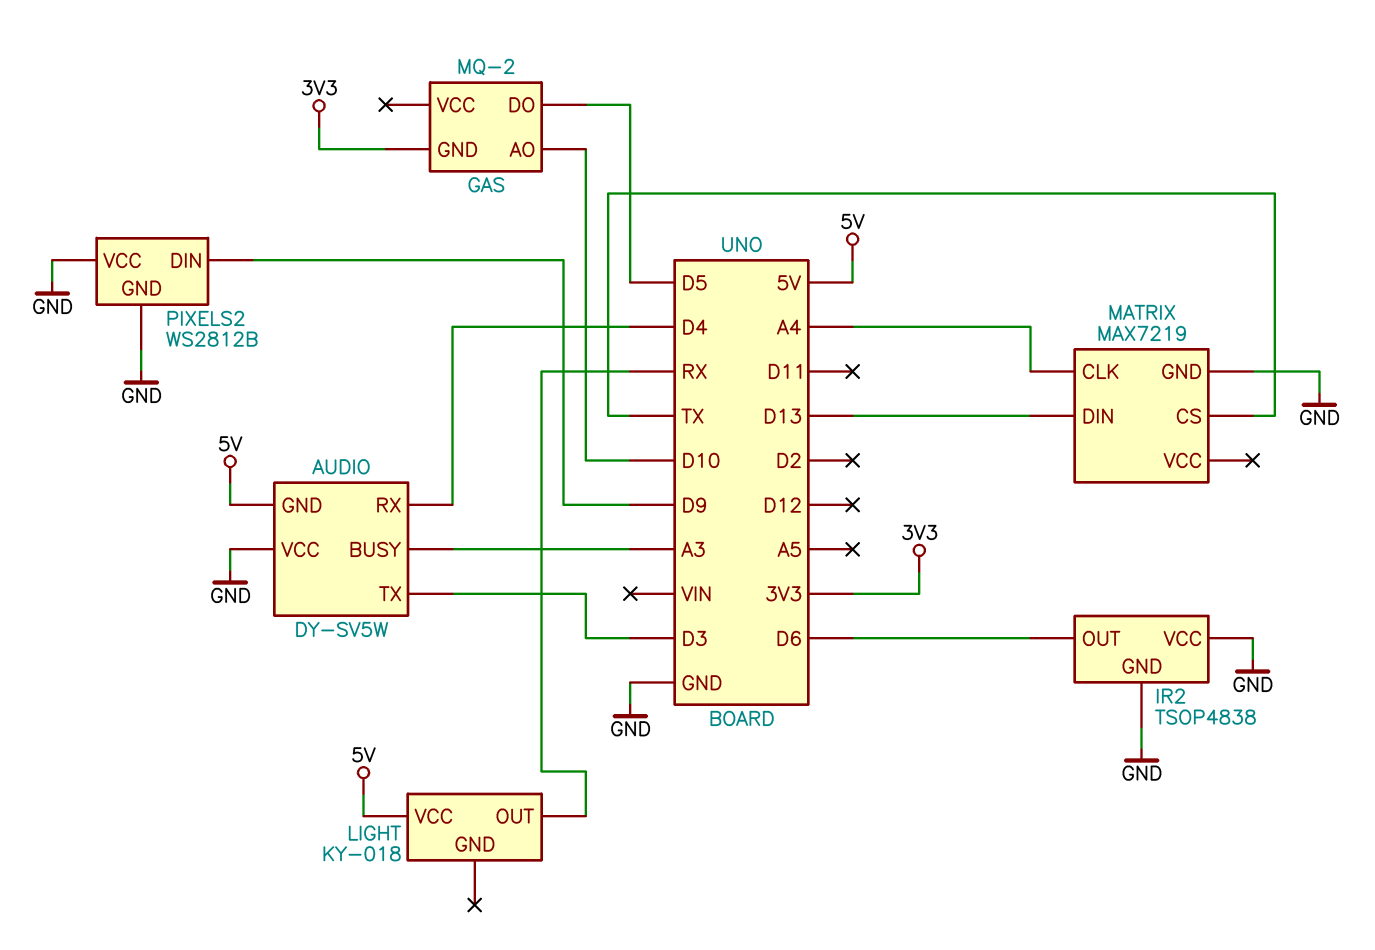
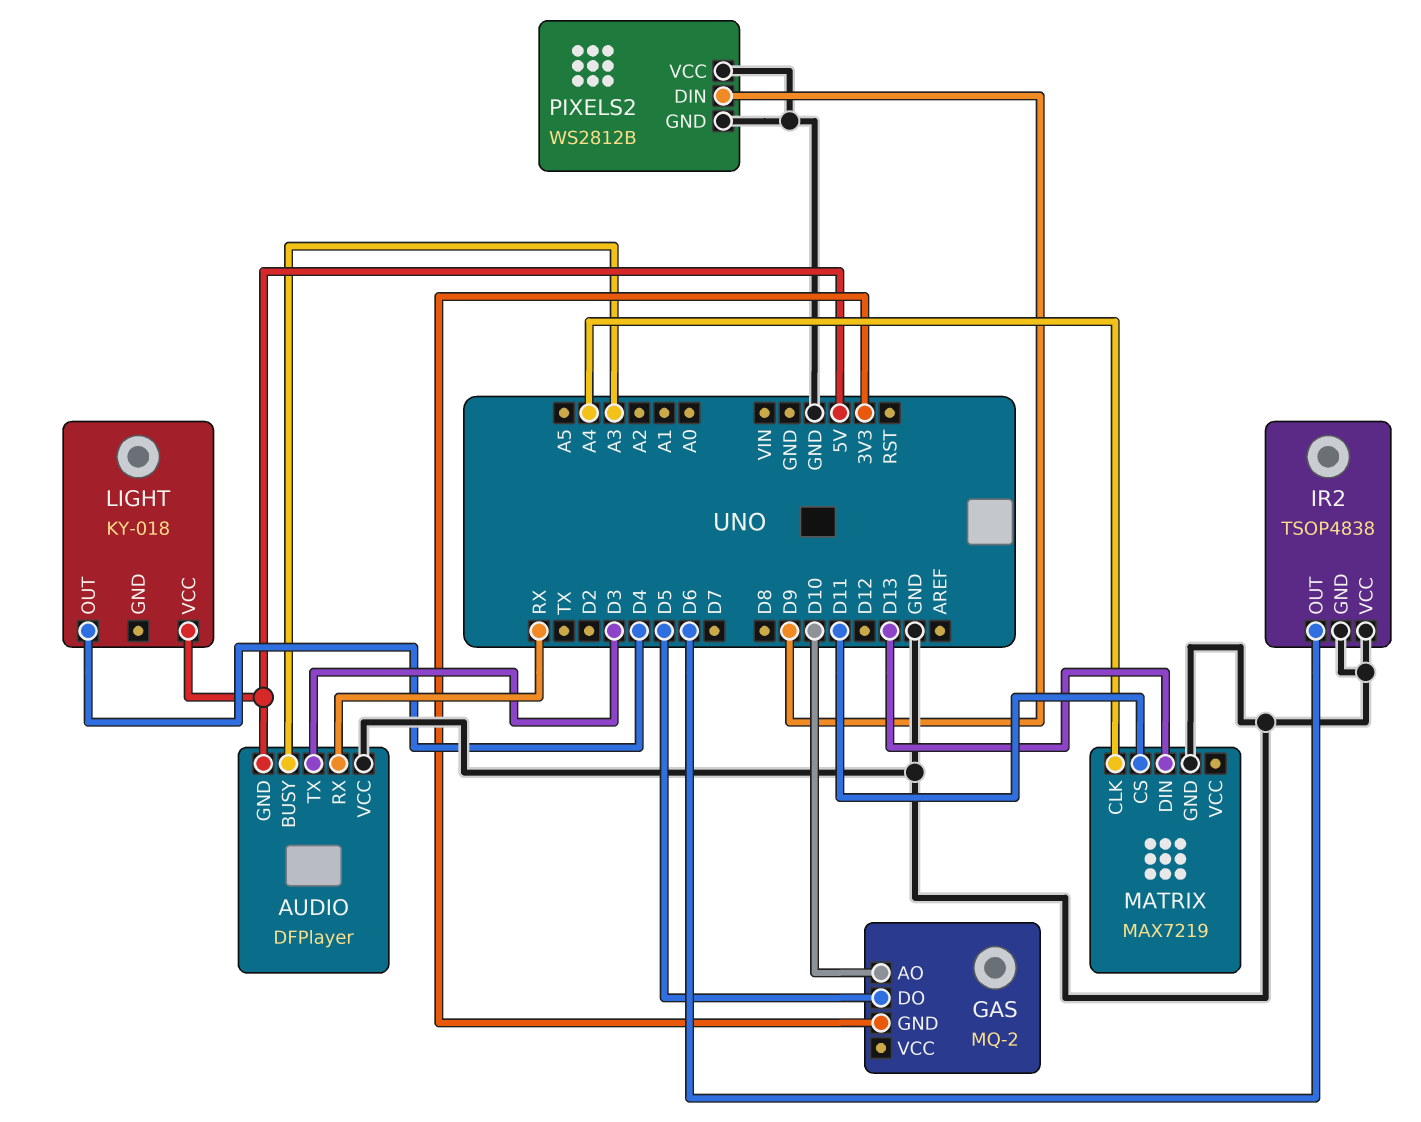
AUDIO: DY-SV5W -> DFPlayer
AUDIO pin RX: D4 -> RX
LIGHT pin OUT: RX -> D4
MATRIX pin CS: TX -> D11

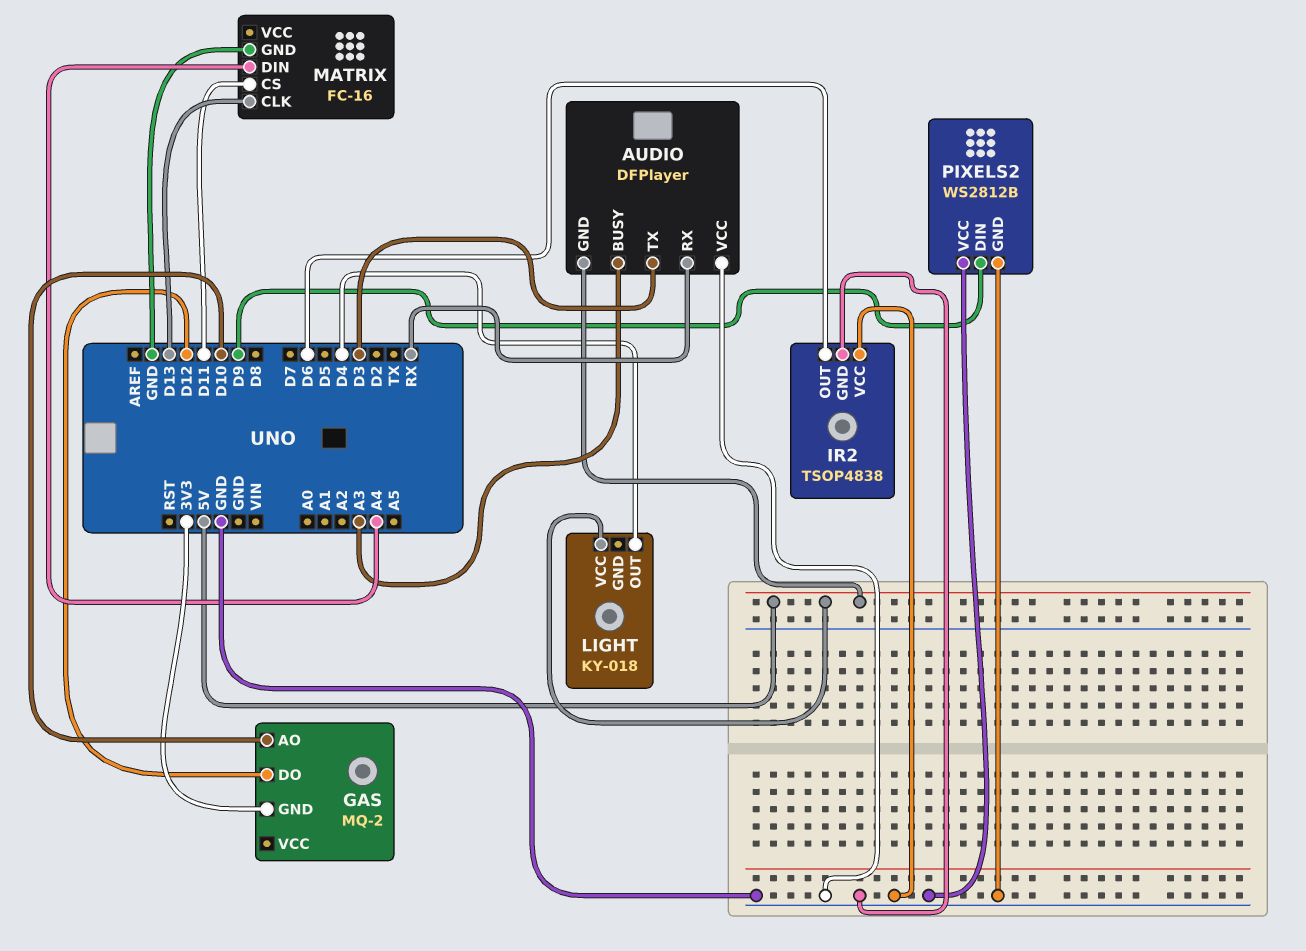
GAS pin DO: D5 -> D12
MATRIX: MAX7219 -> FC-16
MATRIX pin CLK: A4 -> D13
MATRIX pin DIN: D13 -> A4

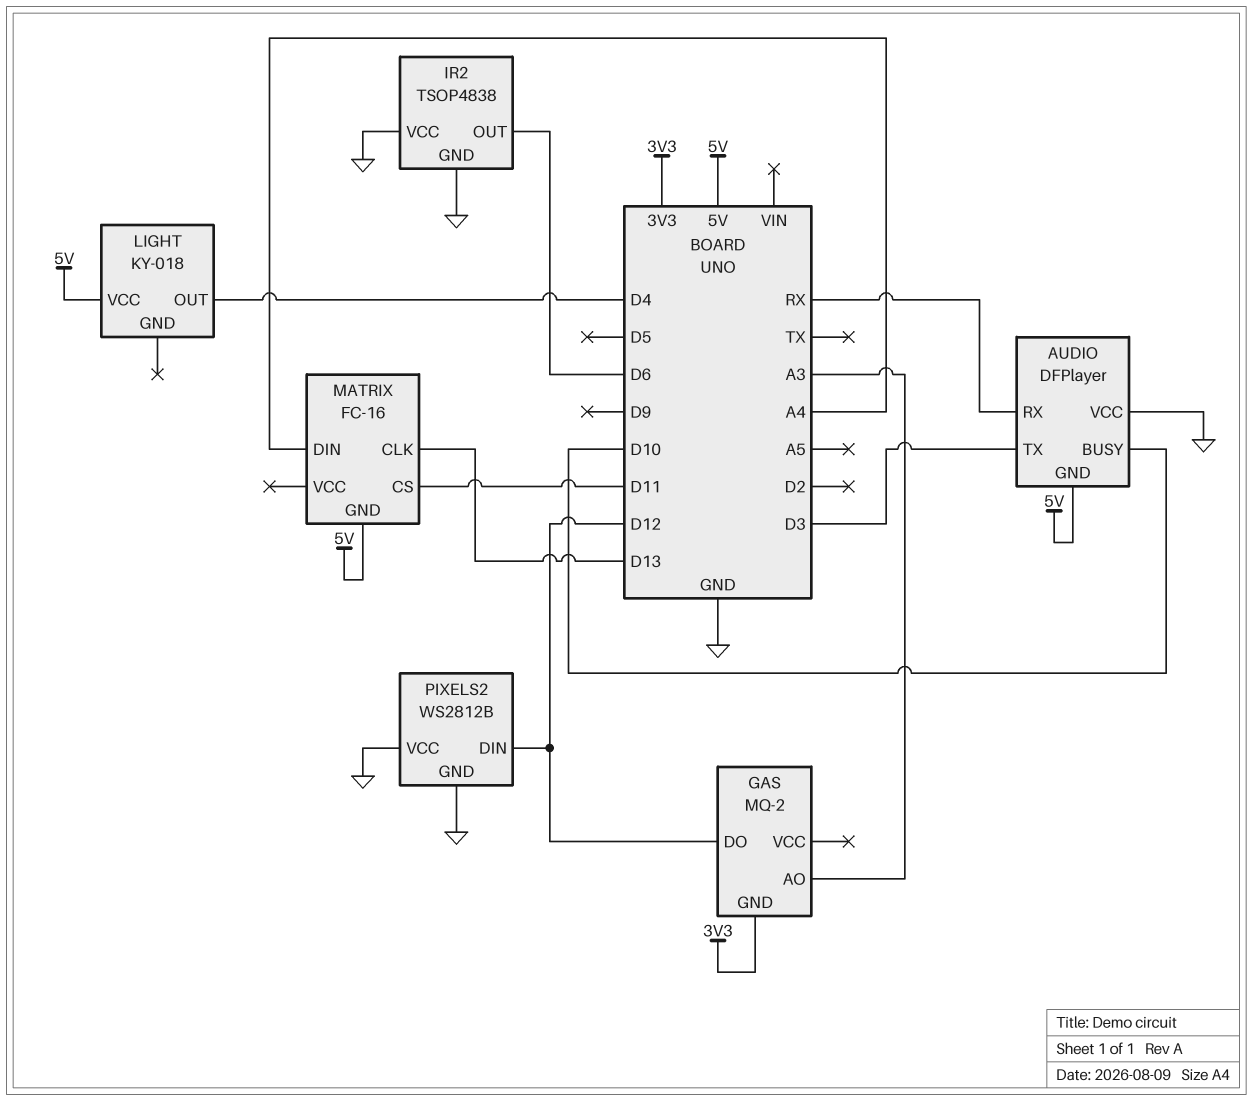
AUDIO pin BUSY: A3 -> D10
GAS pin AO: D10 -> A3
MATRIX pin GND: GND -> 5V
PIXELS2 pin DIN: D9 -> D12

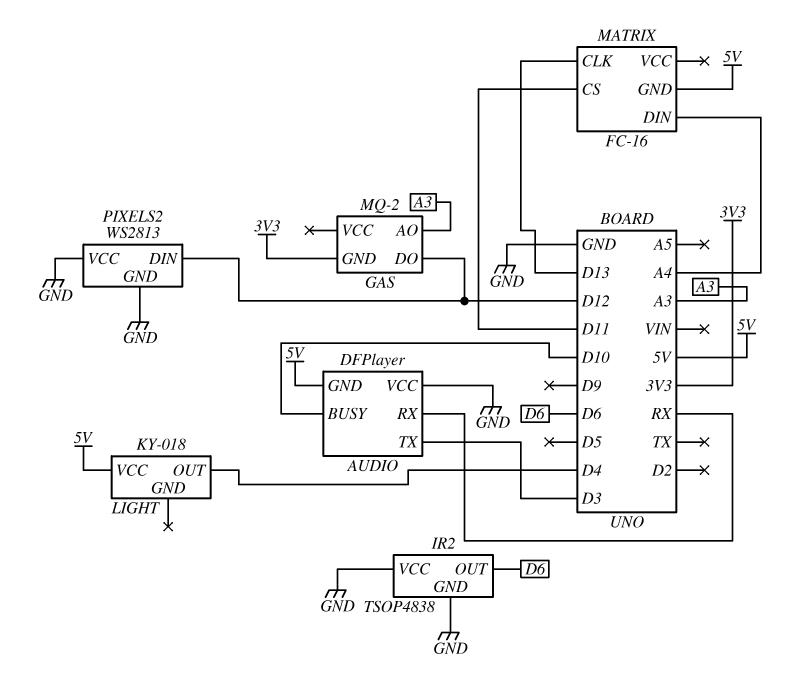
PIXELS2: WS2812B -> WS2813

